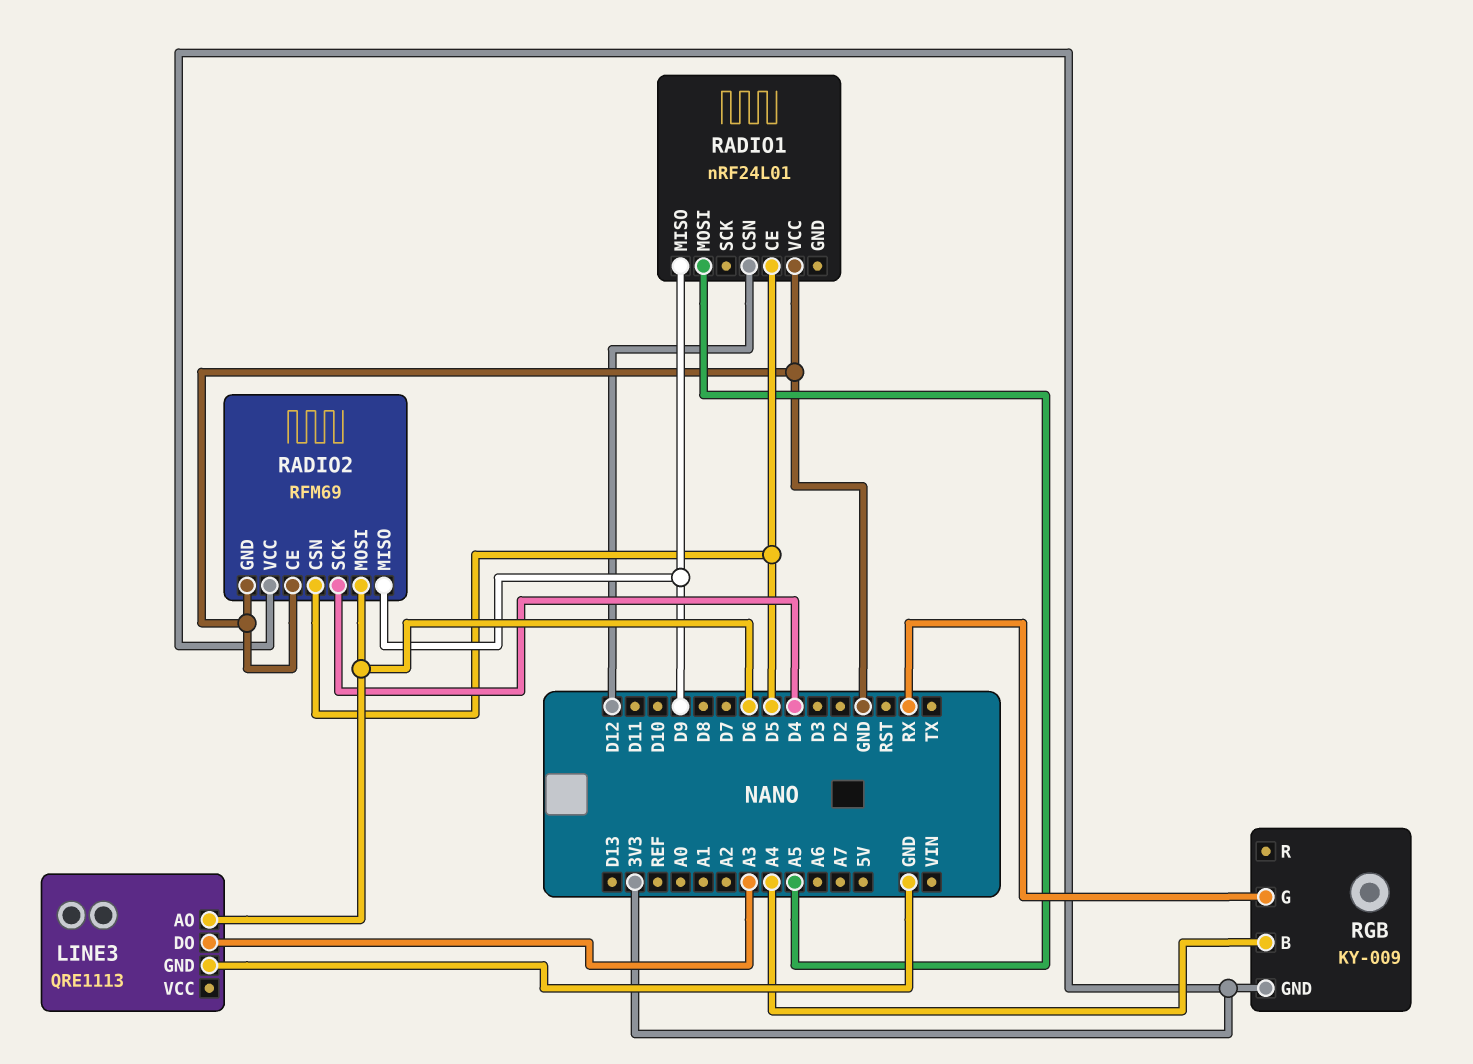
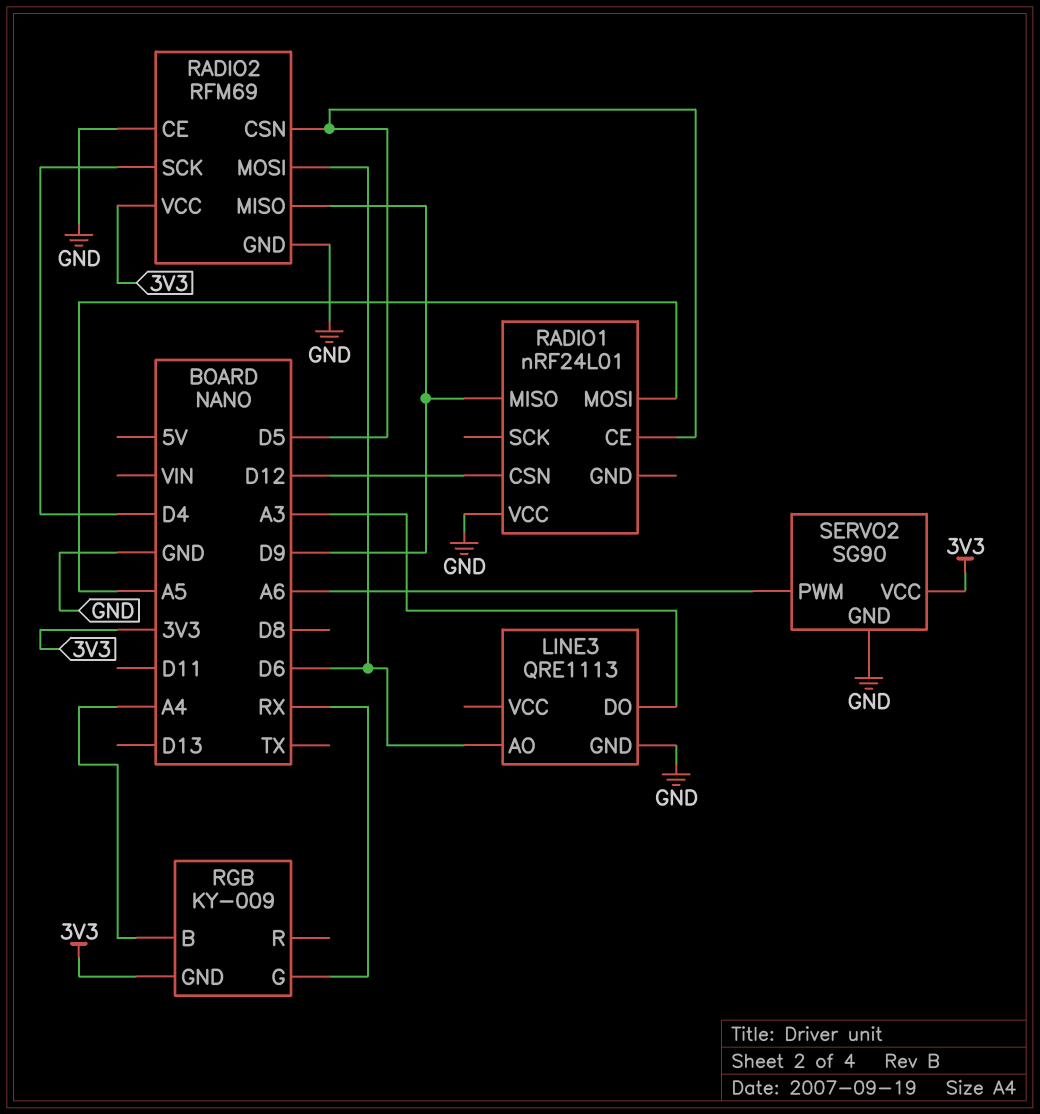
SERVO2: none -> SG90
SERVO2 pin GND: none -> GND
SERVO2 pin PWM: none -> A6
SERVO2 pin VCC: none -> 3V3

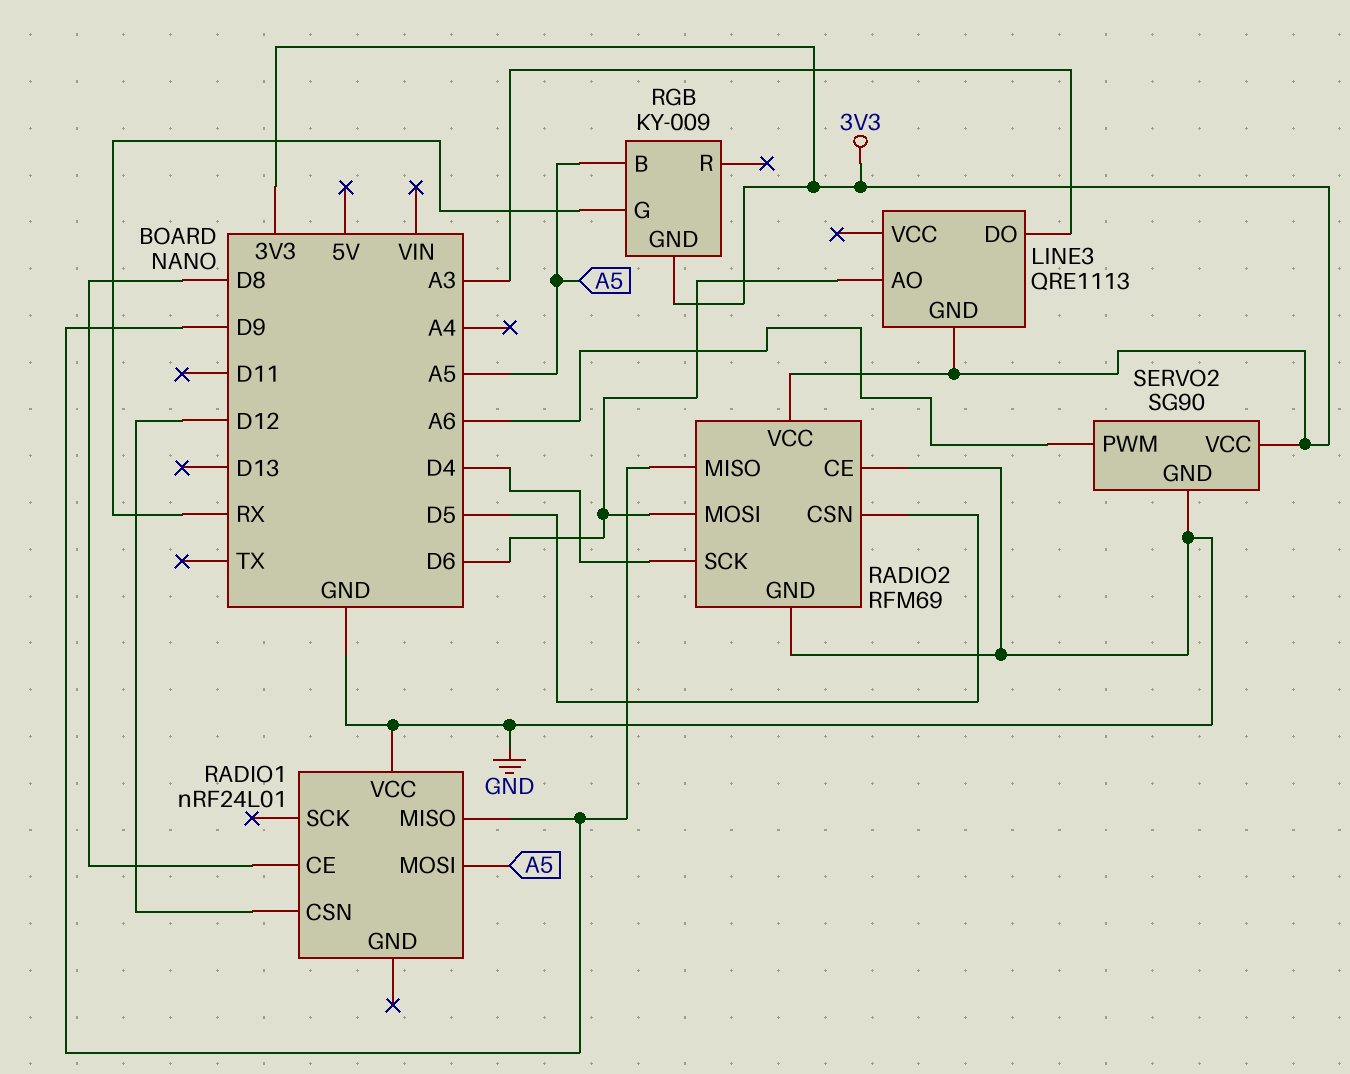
LINE3 pin GND: GND -> 3V3
RADIO1 pin CE: D5 -> D8
RGB pin B: A4 -> A5

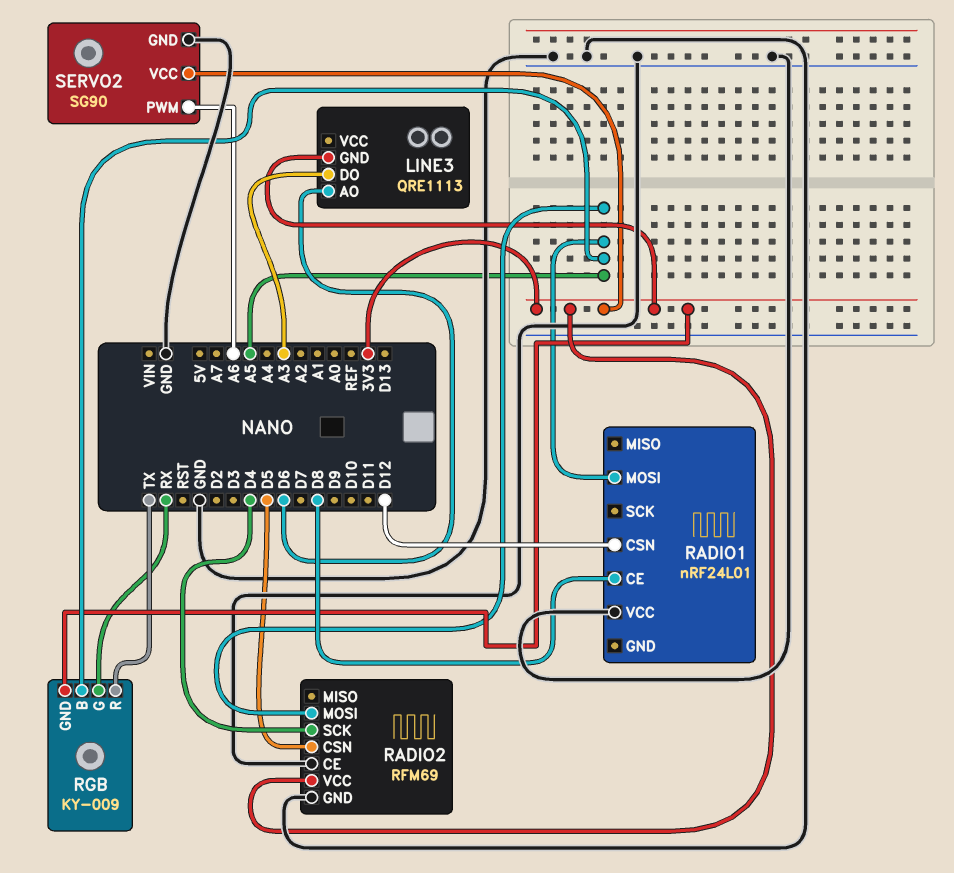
RADIO1 pin MISO: D9 -> none
RADIO2 pin MISO: D9 -> none
RADIO2 pin MOSI: D6 -> A5
RGB pin R: none -> TX

